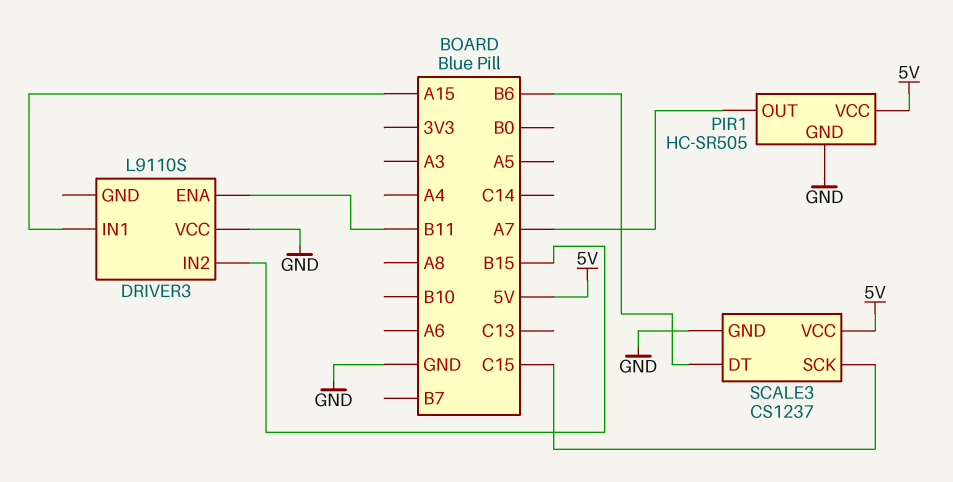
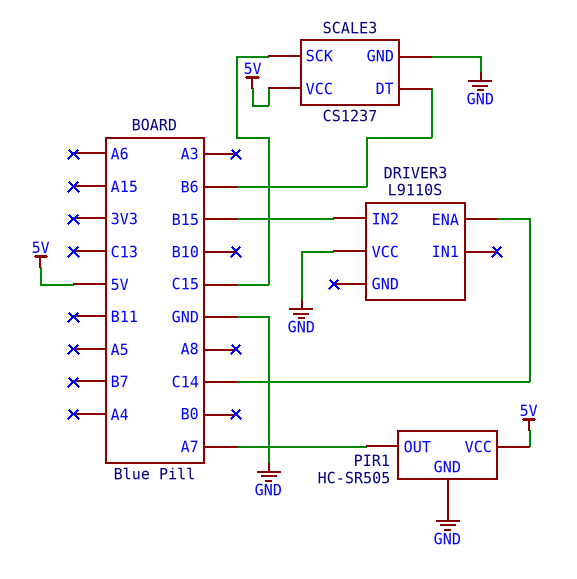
DRIVER3 pin ENA: B11 -> C14
DRIVER3 pin IN1: A15 -> none

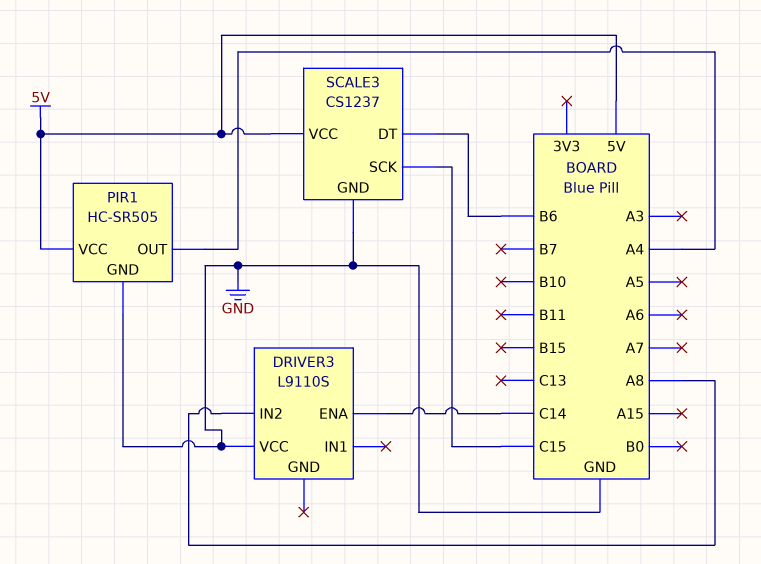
DRIVER3 pin IN2: B15 -> A8
PIR1 pin OUT: A7 -> A4

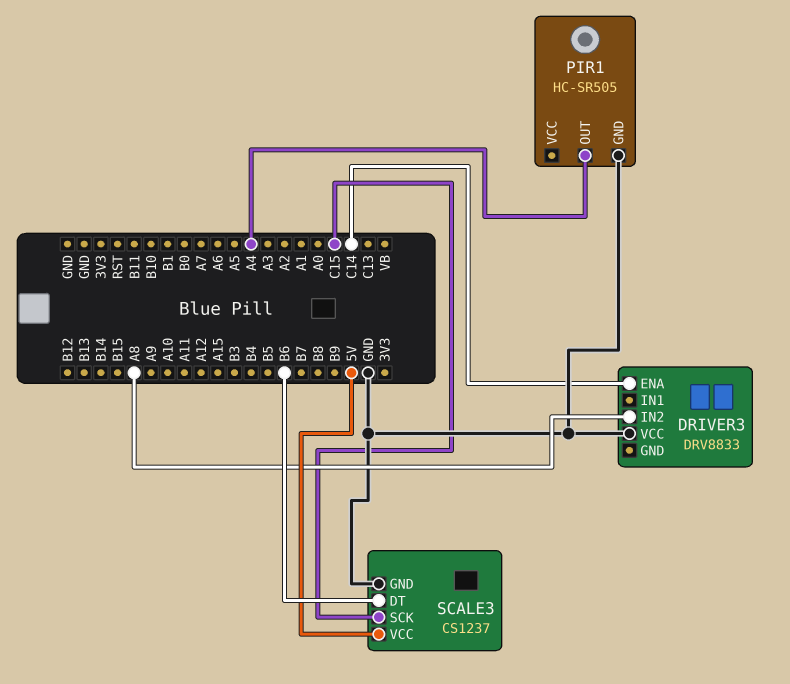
DRIVER3: L9110S -> DRV8833
PIR1 pin VCC: 5V -> none

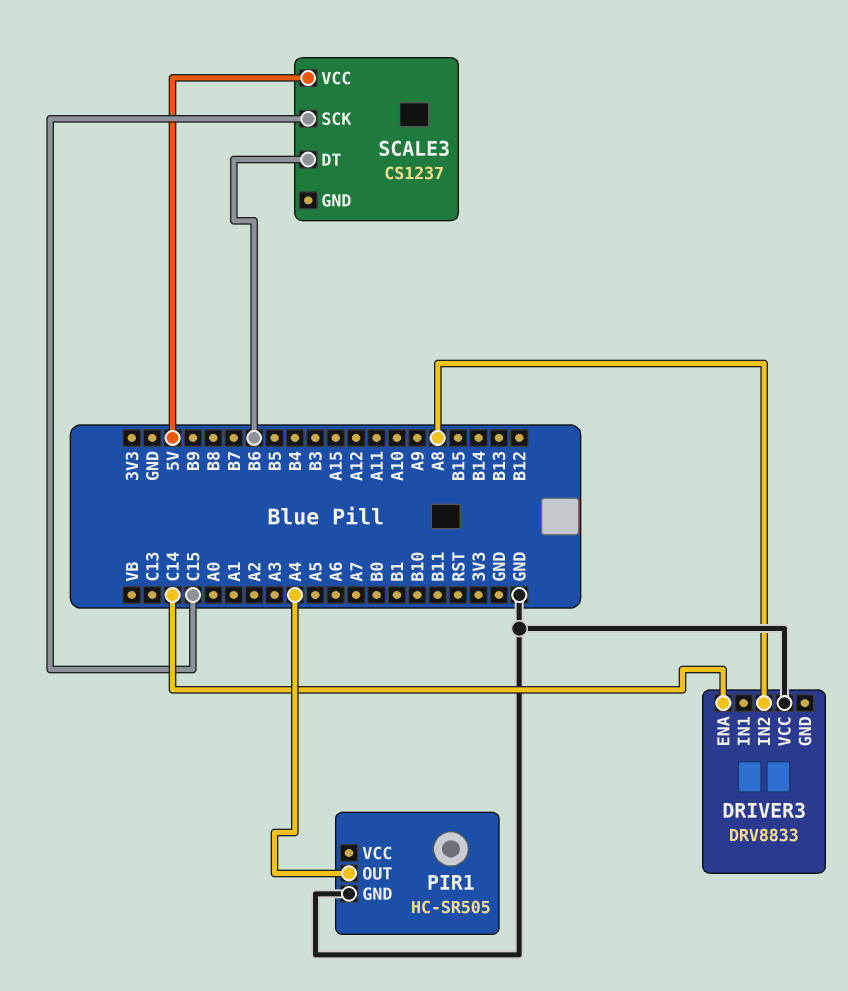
SCALE3 pin GND: GND -> none

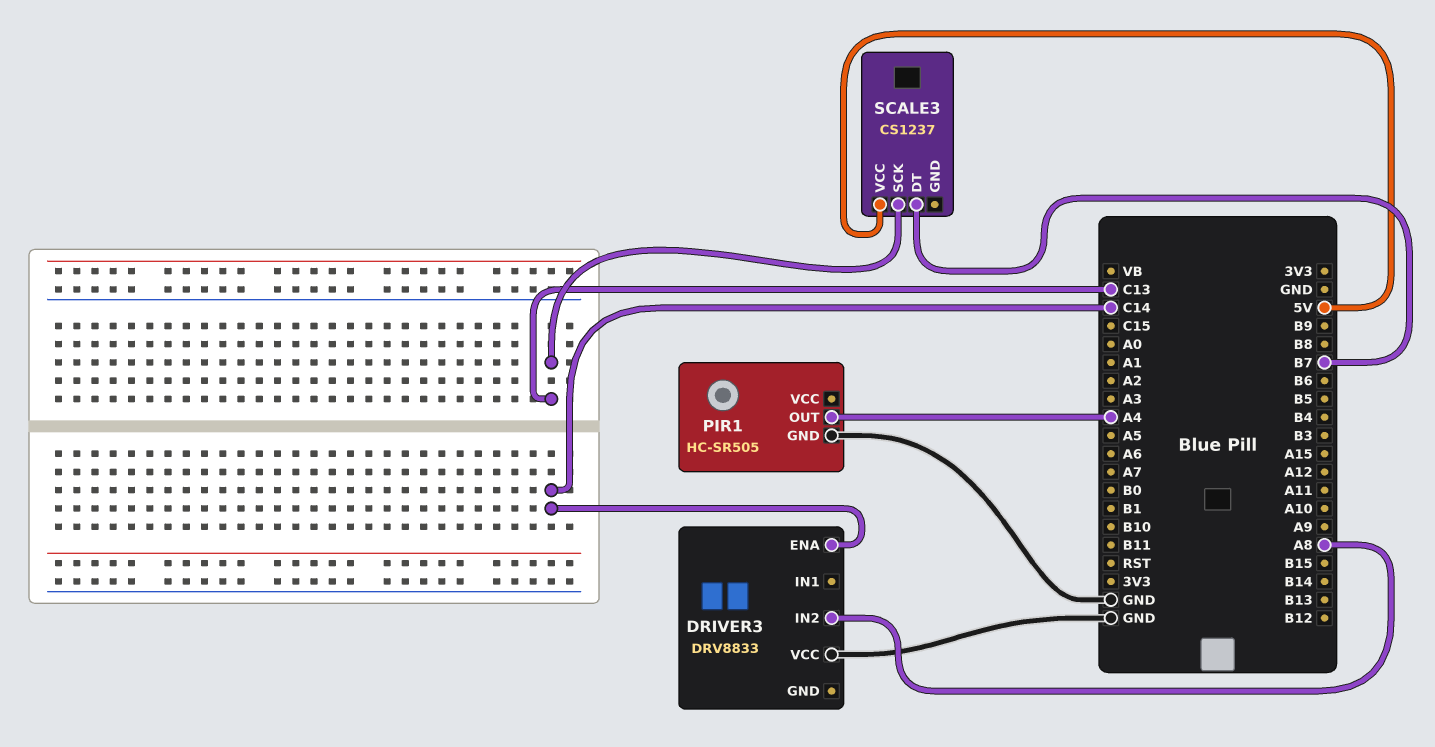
SCALE3 pin DT: B6 -> B7
SCALE3 pin SCK: C15 -> C13

